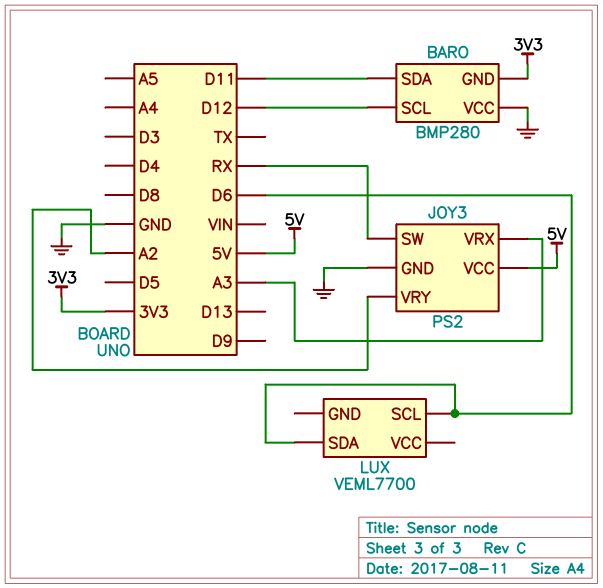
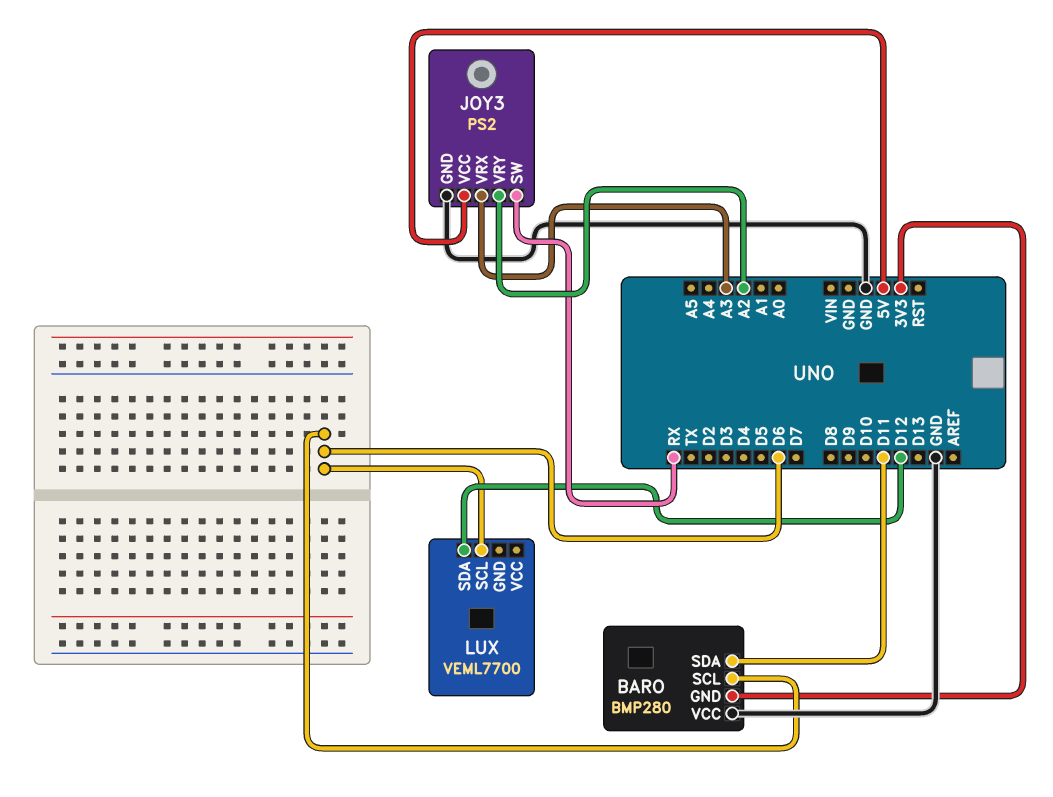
BARO pin SCL: D12 -> D6
LUX pin SDA: D6 -> D12

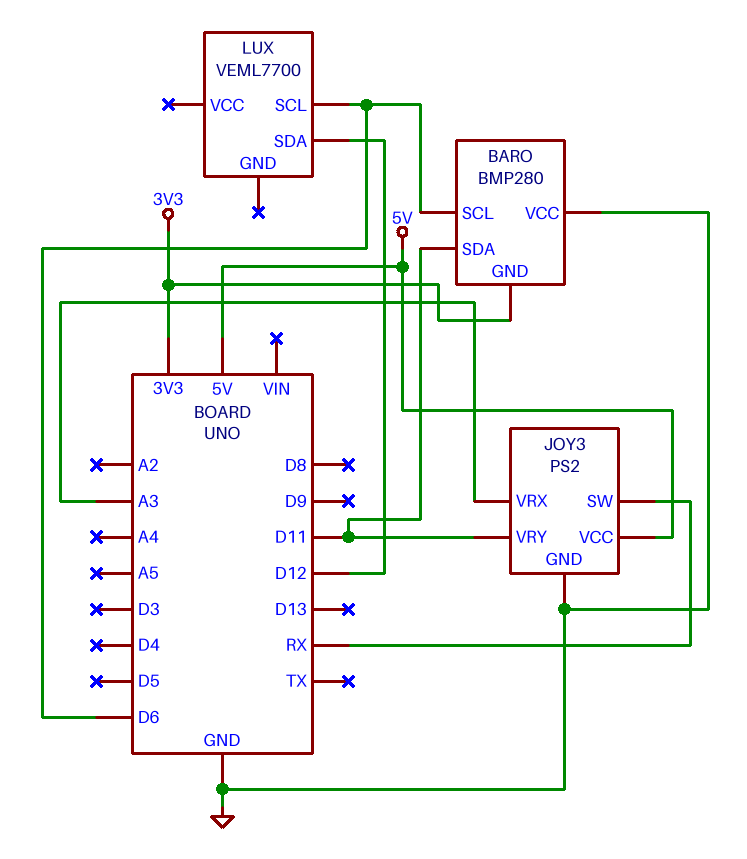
JOY3 pin VRY: A2 -> D11

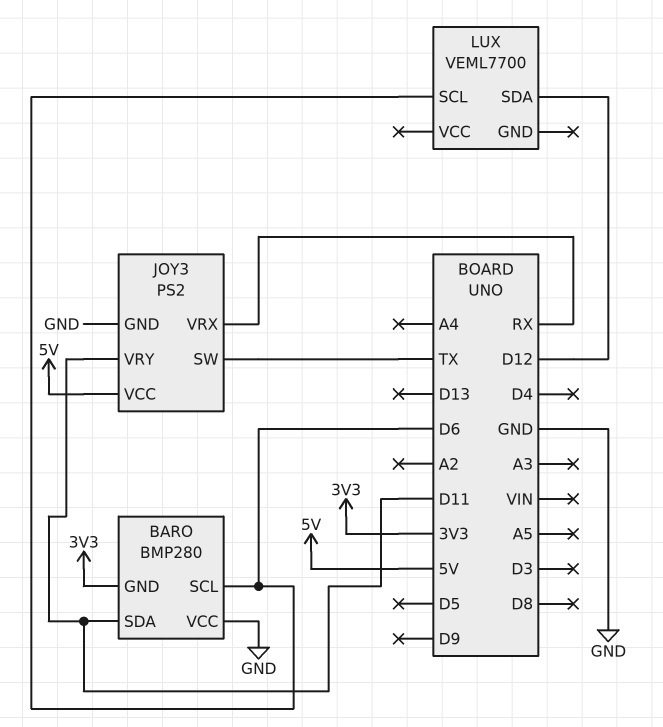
JOY3 pin SW: RX -> TX
JOY3 pin VRX: A3 -> RX

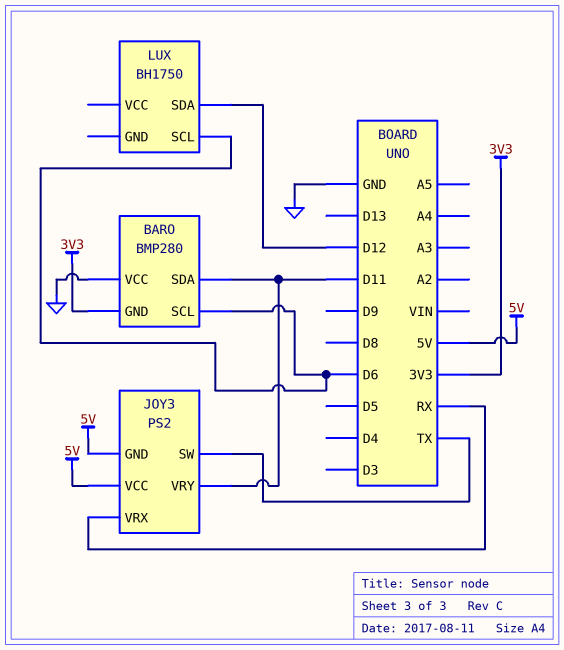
JOY3 pin GND: GND -> 5V
LUX: VEML7700 -> BH1750

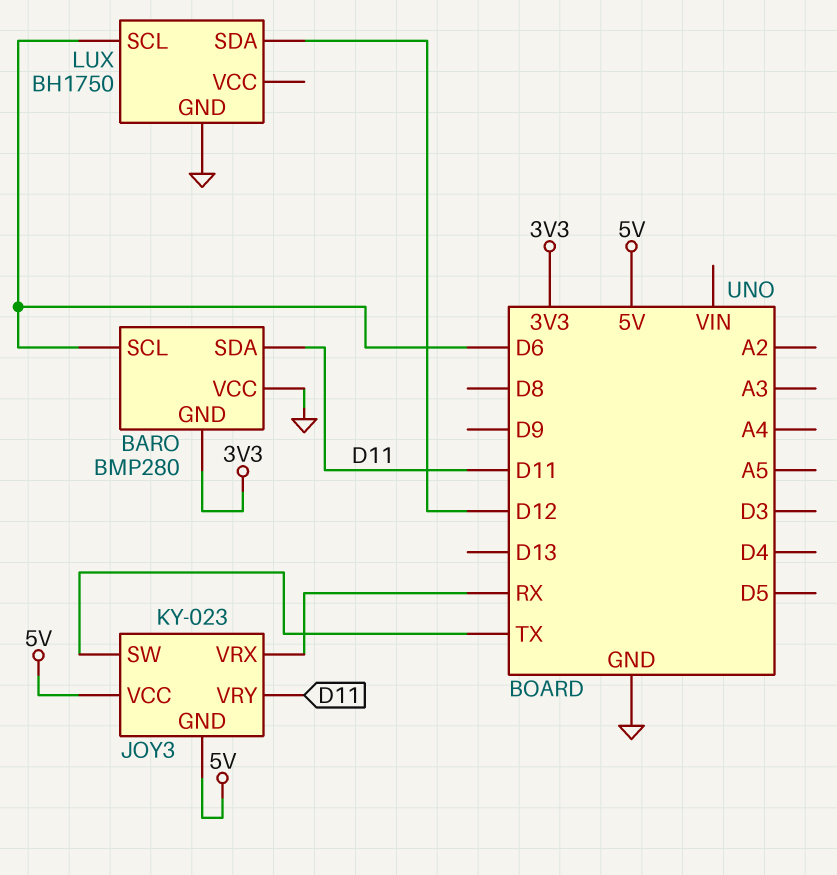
JOY3: PS2 -> KY-023
LUX pin GND: none -> GND

